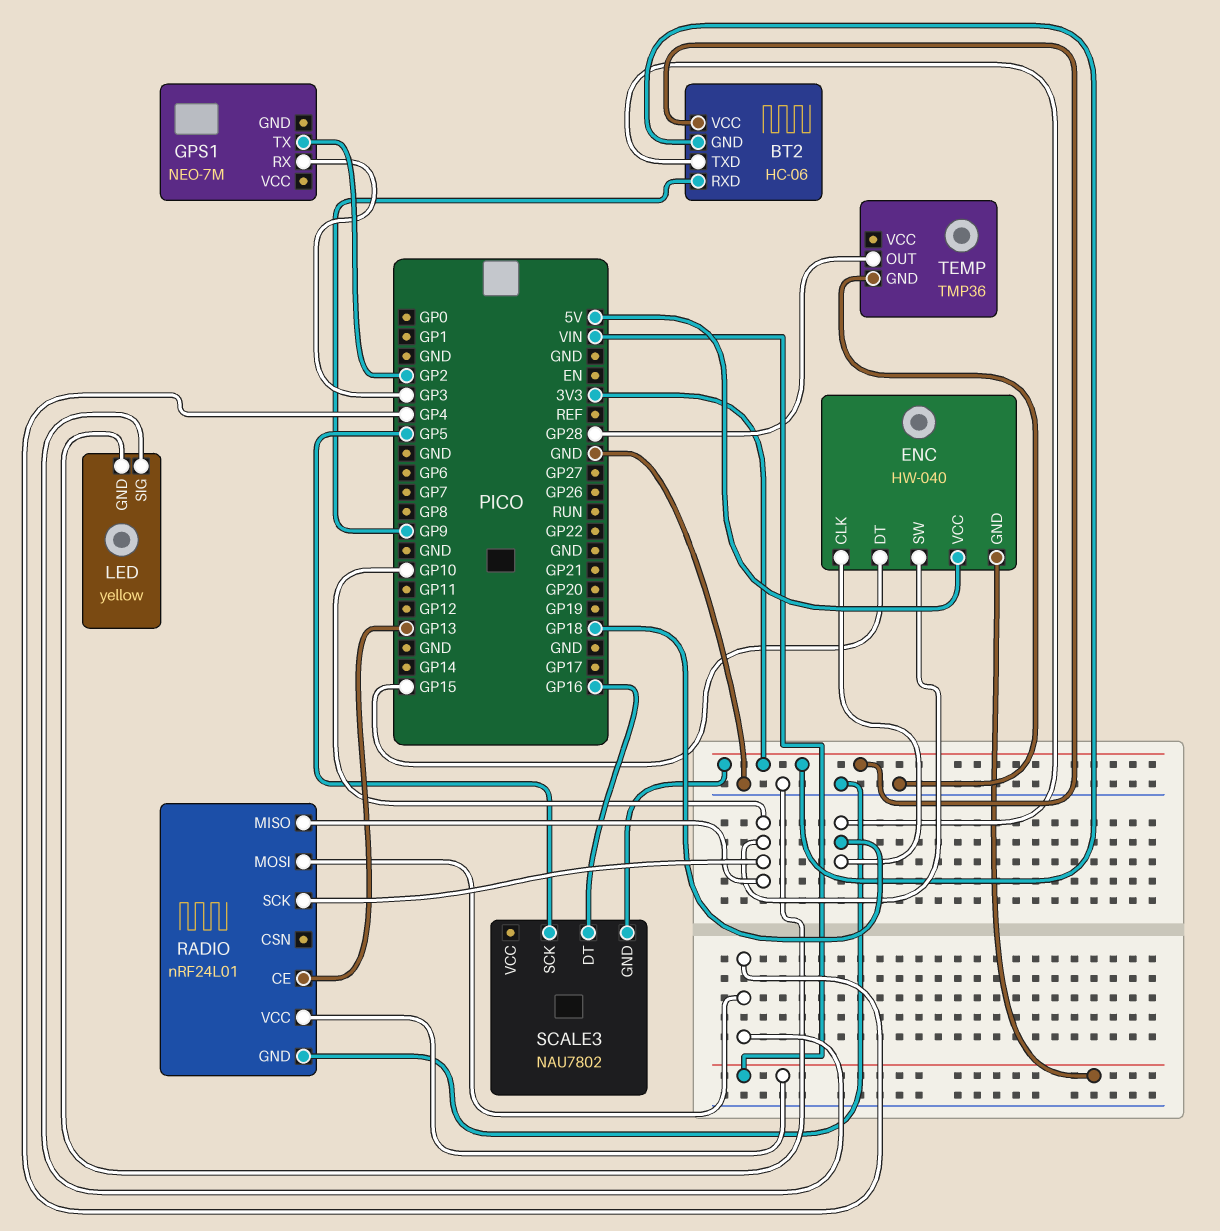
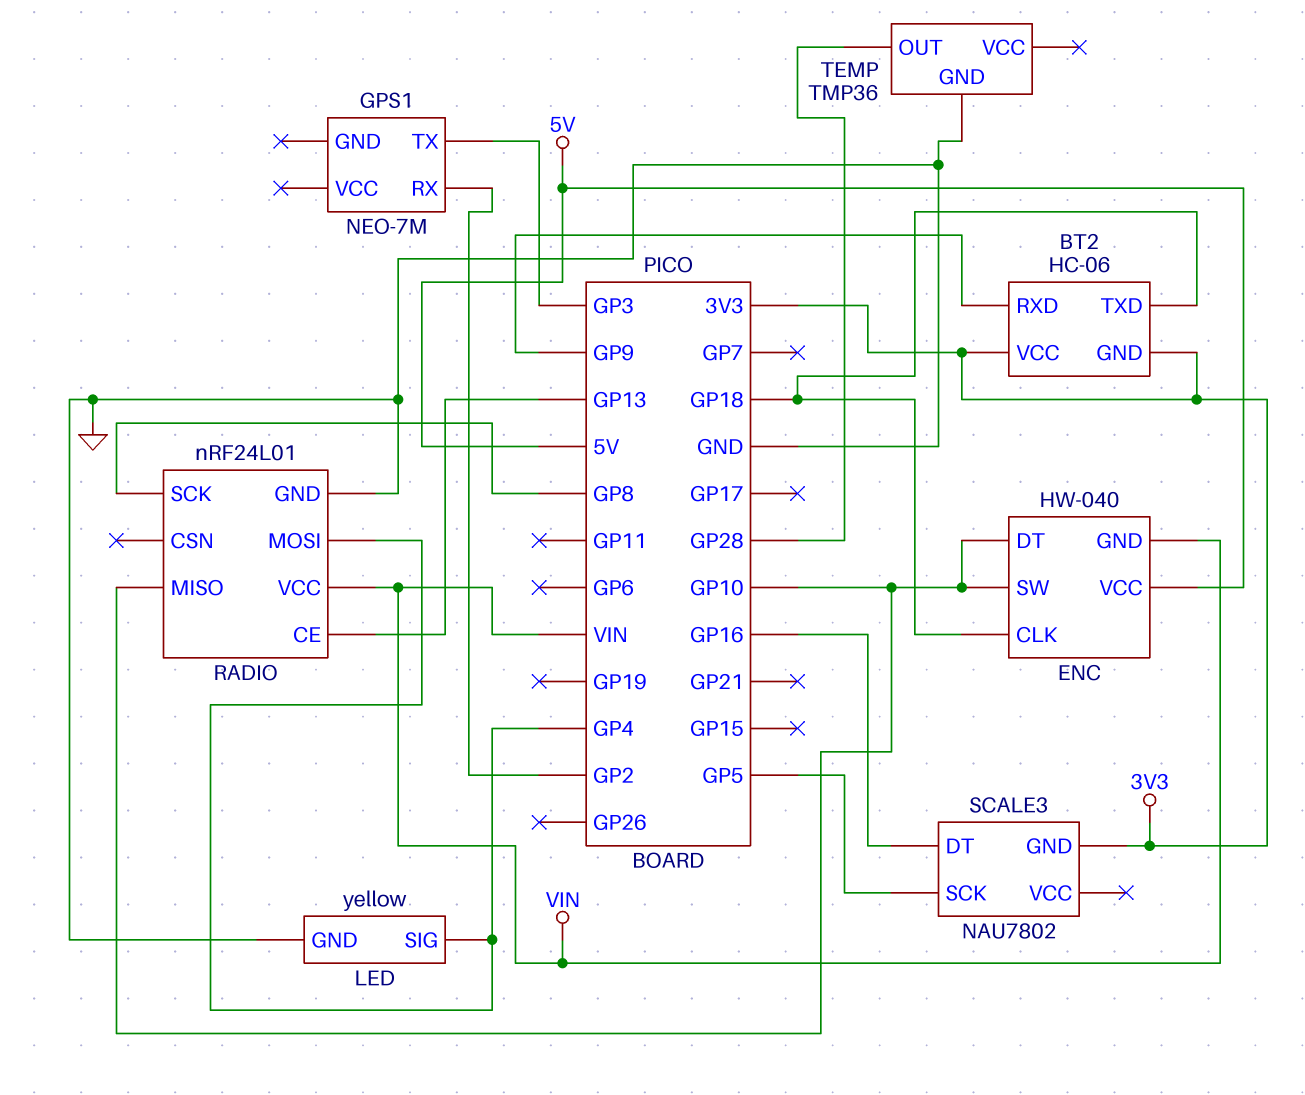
ENC pin DT: GP15 -> GP10
GPS1 pin RX: GP3 -> GP2
GPS1 pin TX: GP2 -> GP3
RADIO pin SCK: GP10 -> GP8

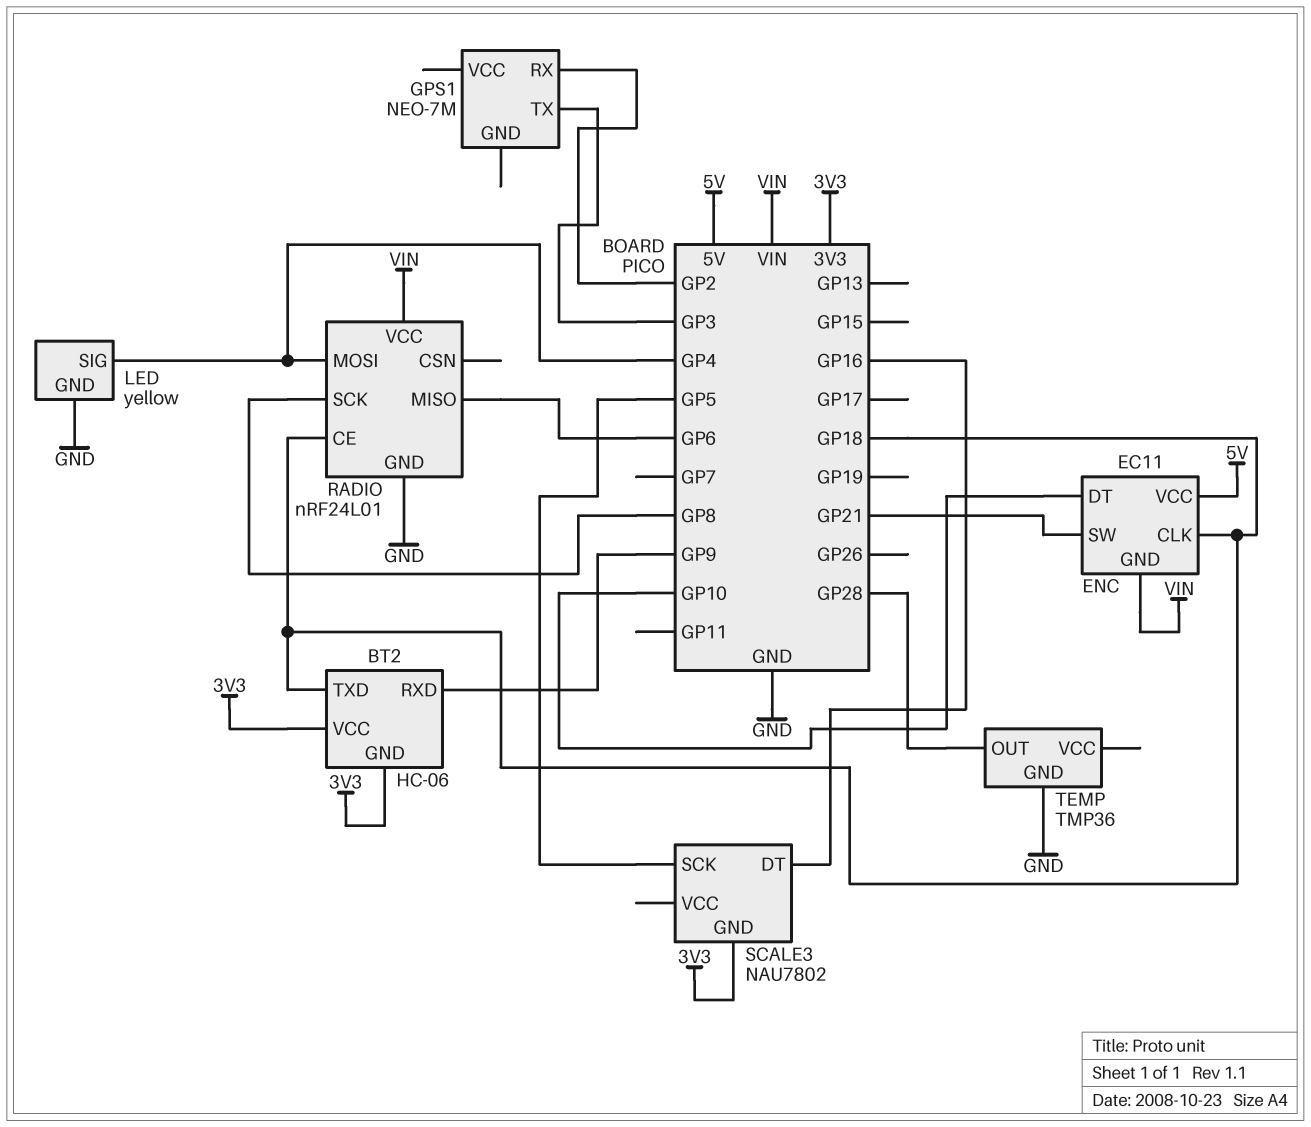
ENC: HW-040 -> EC11
ENC pin SW: GP10 -> GP21
RADIO pin CE: GP13 -> GP18
RADIO pin MISO: GP10 -> GP6

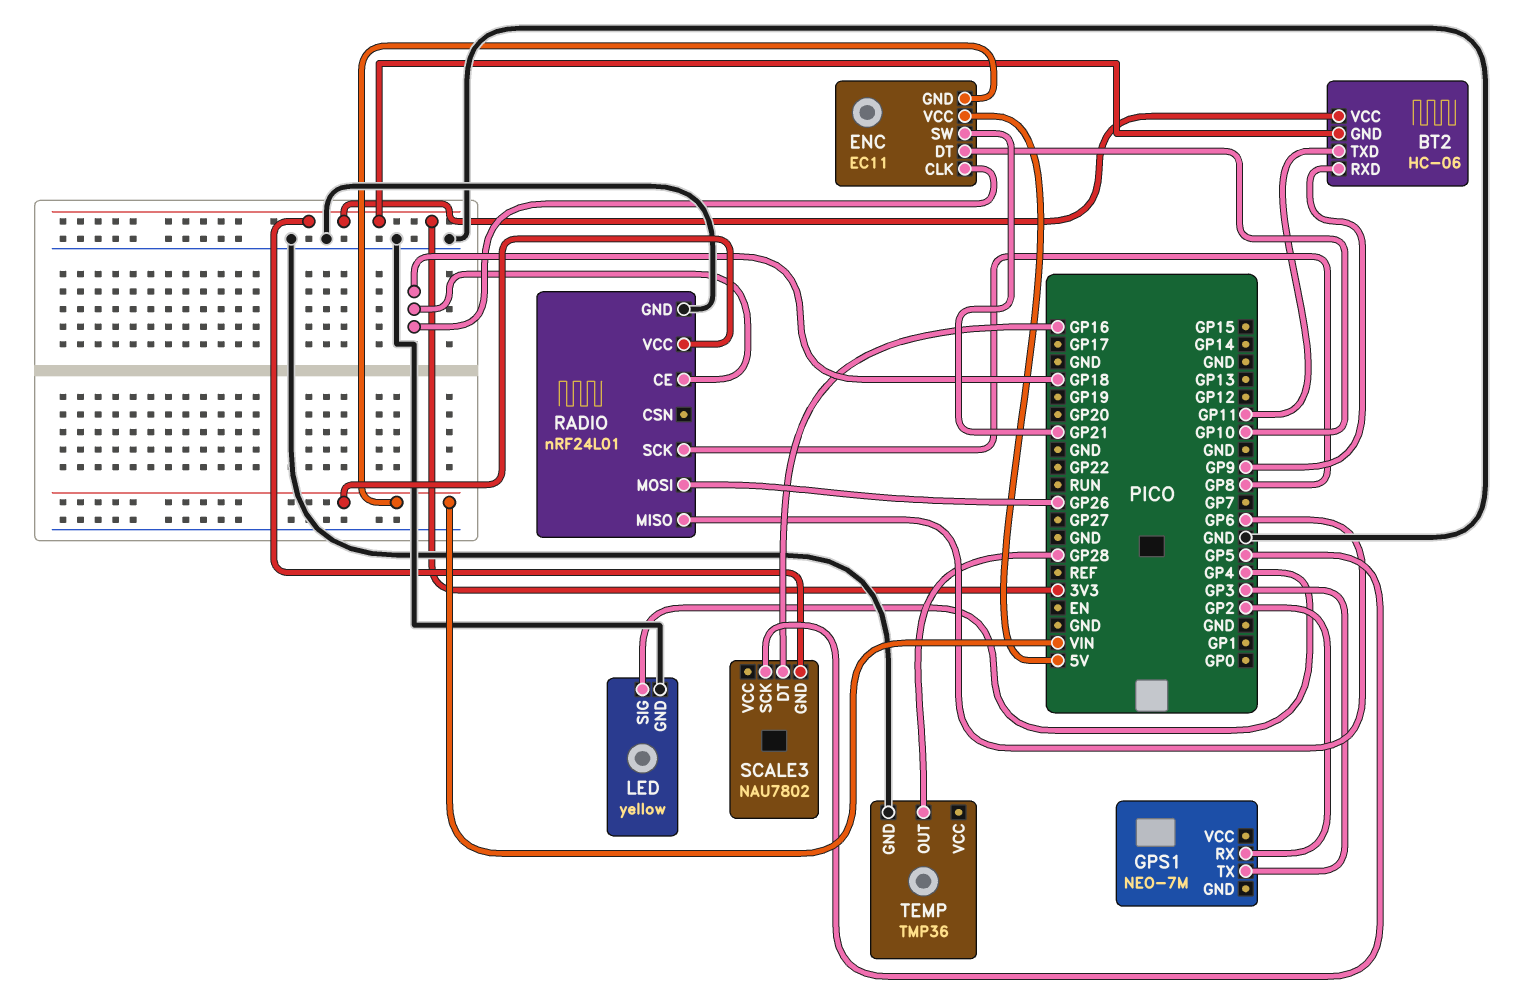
BT2 pin TXD: GP18 -> GP11
RADIO pin MOSI: GP4 -> GP26

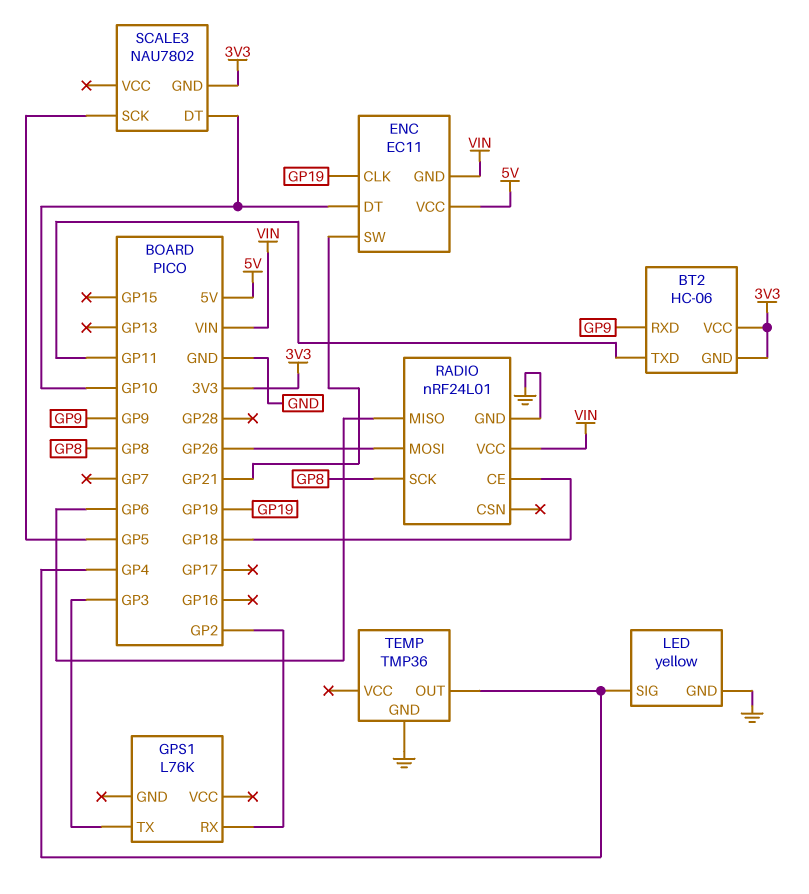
ENC pin CLK: GP18 -> GP19
GPS1: NEO-7M -> L76K
SCALE3 pin DT: GP16 -> GP10
TEMP pin OUT: GP28 -> GP4

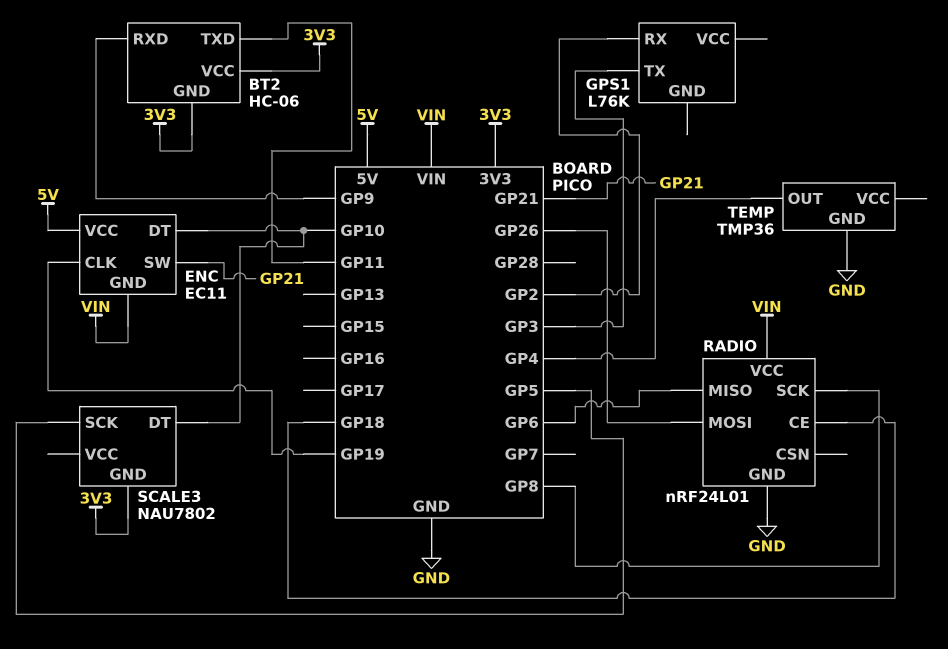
LED: yellow -> none
LED pin GND: GND -> none
LED pin SIG: GP4 -> none

